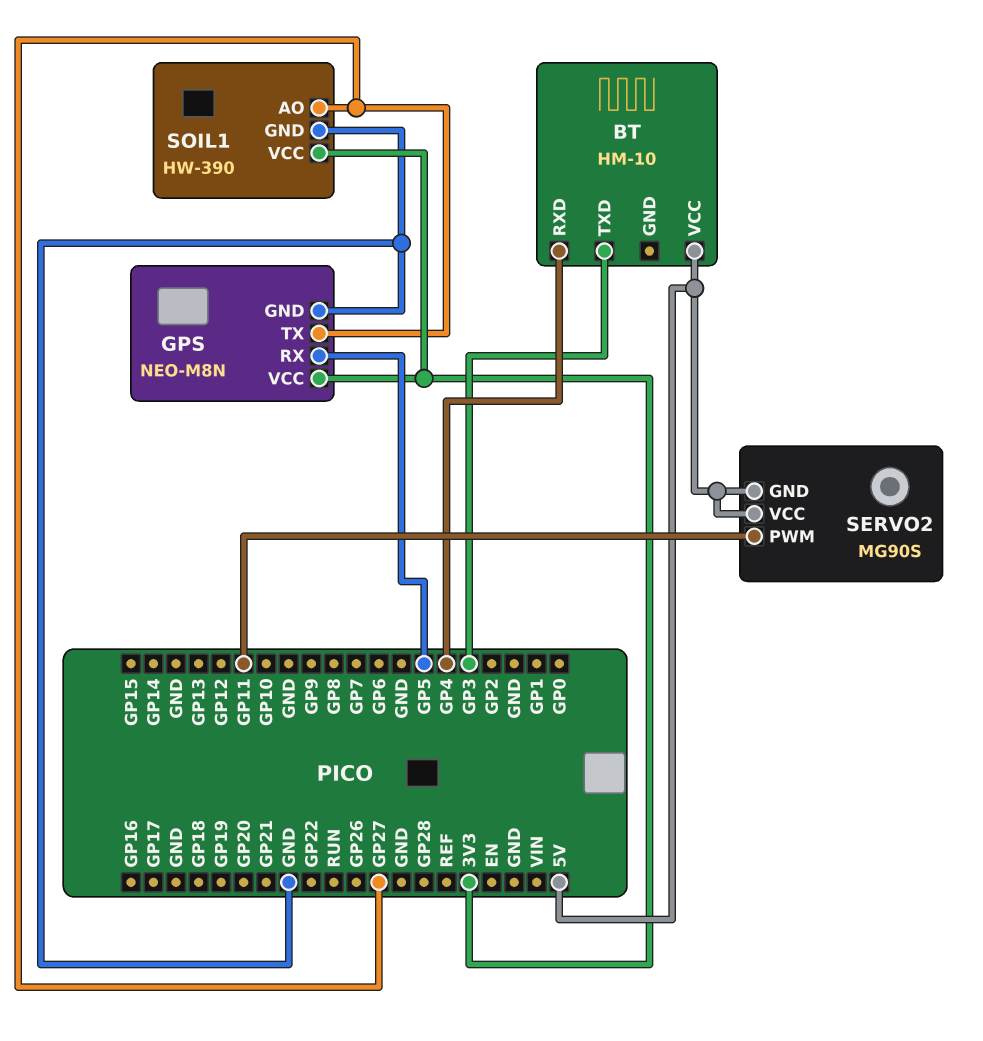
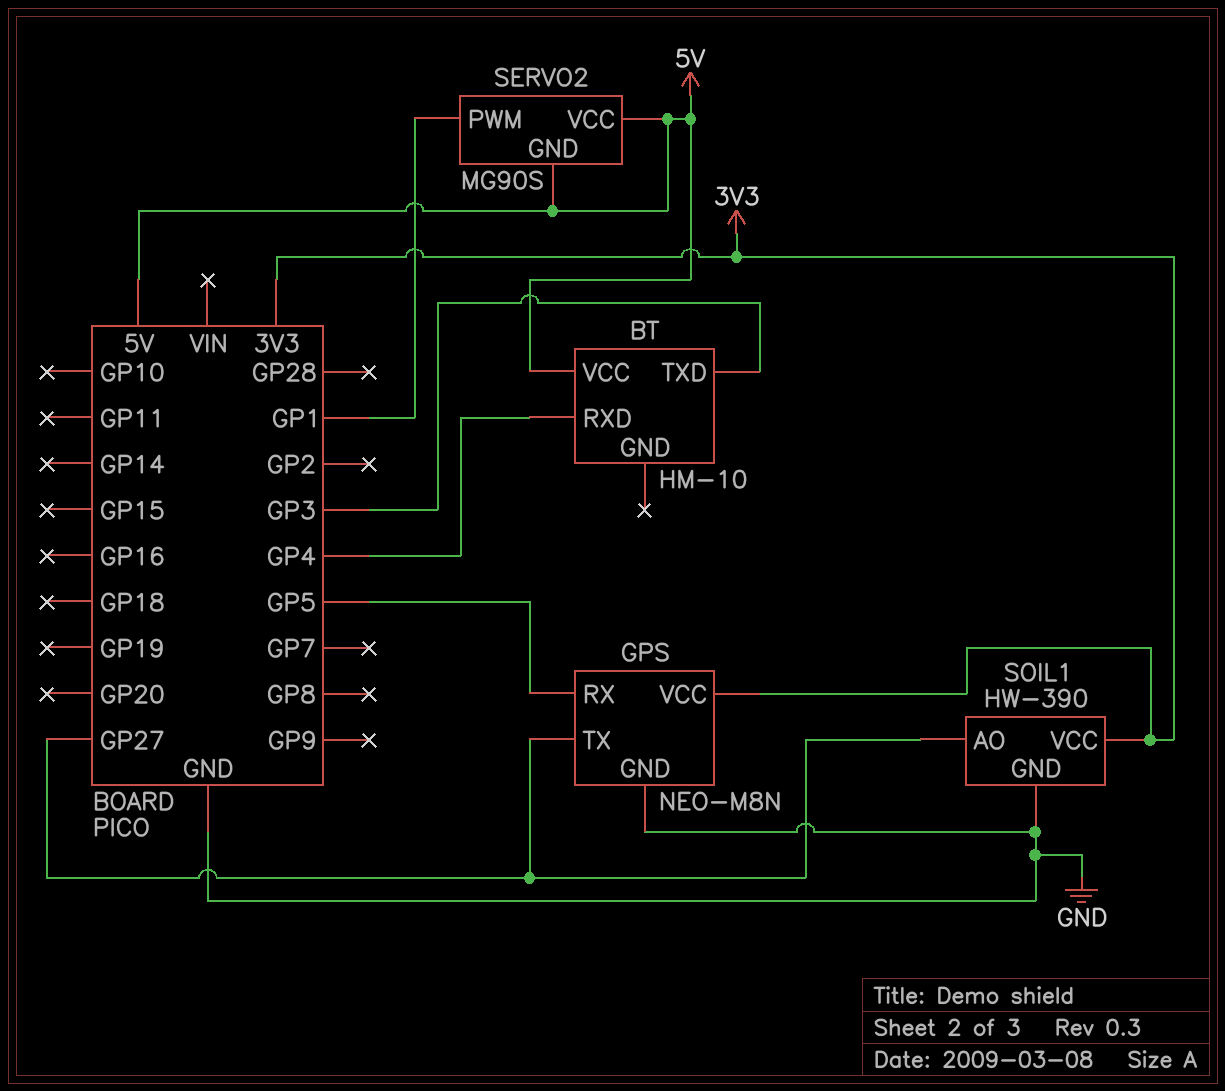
SERVO2 pin PWM: GP11 -> GP1

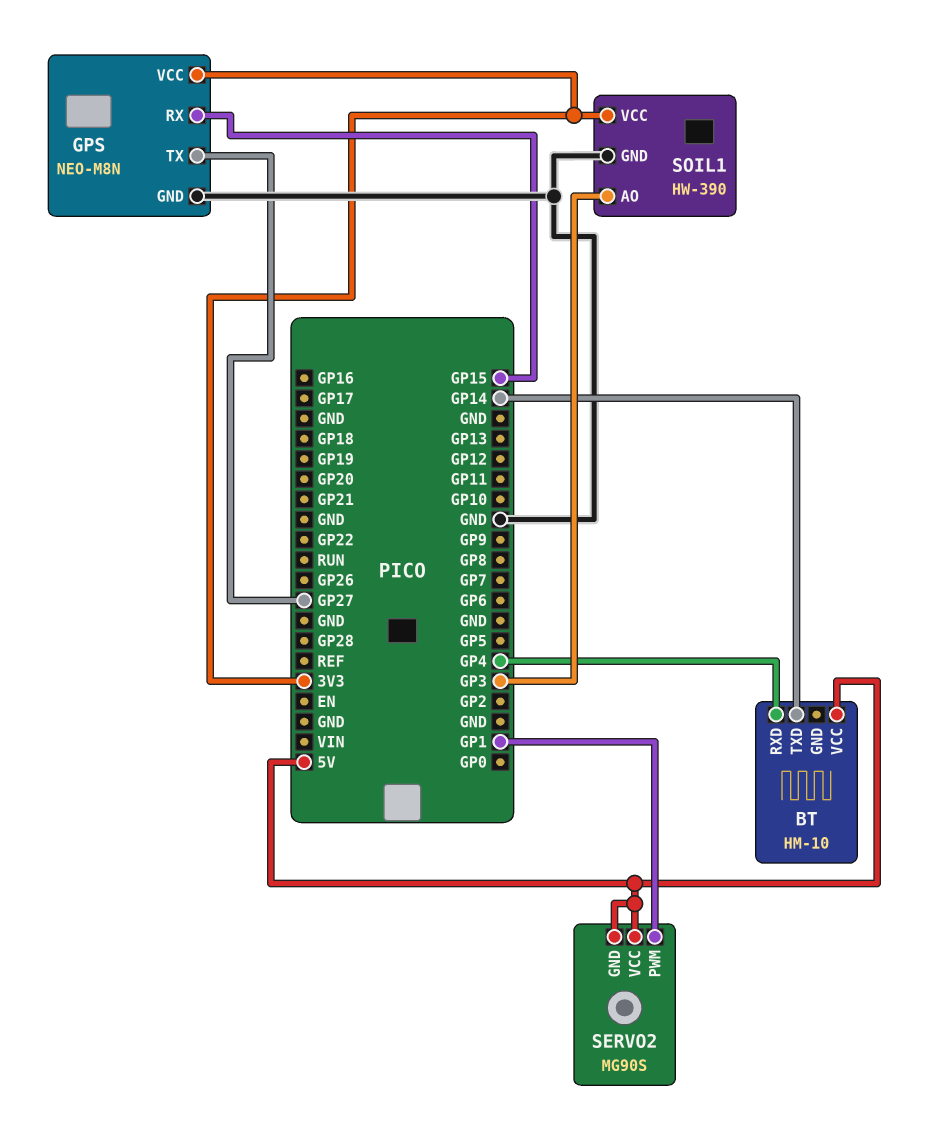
BT pin TXD: GP3 -> GP14
GPS pin RX: GP5 -> GP15
SOIL1 pin AO: GP27 -> GP3

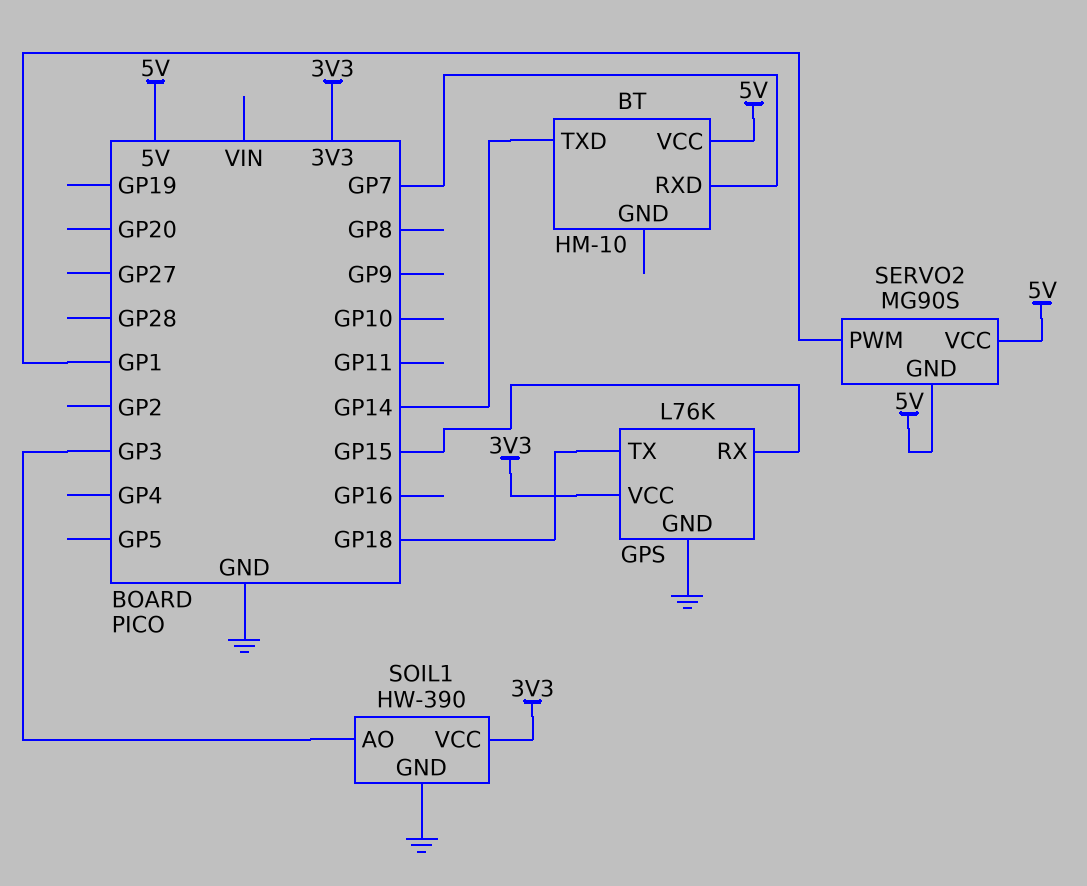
BT pin RXD: GP4 -> GP7
GPS: NEO-M8N -> L76K
GPS pin TX: GP27 -> GP18

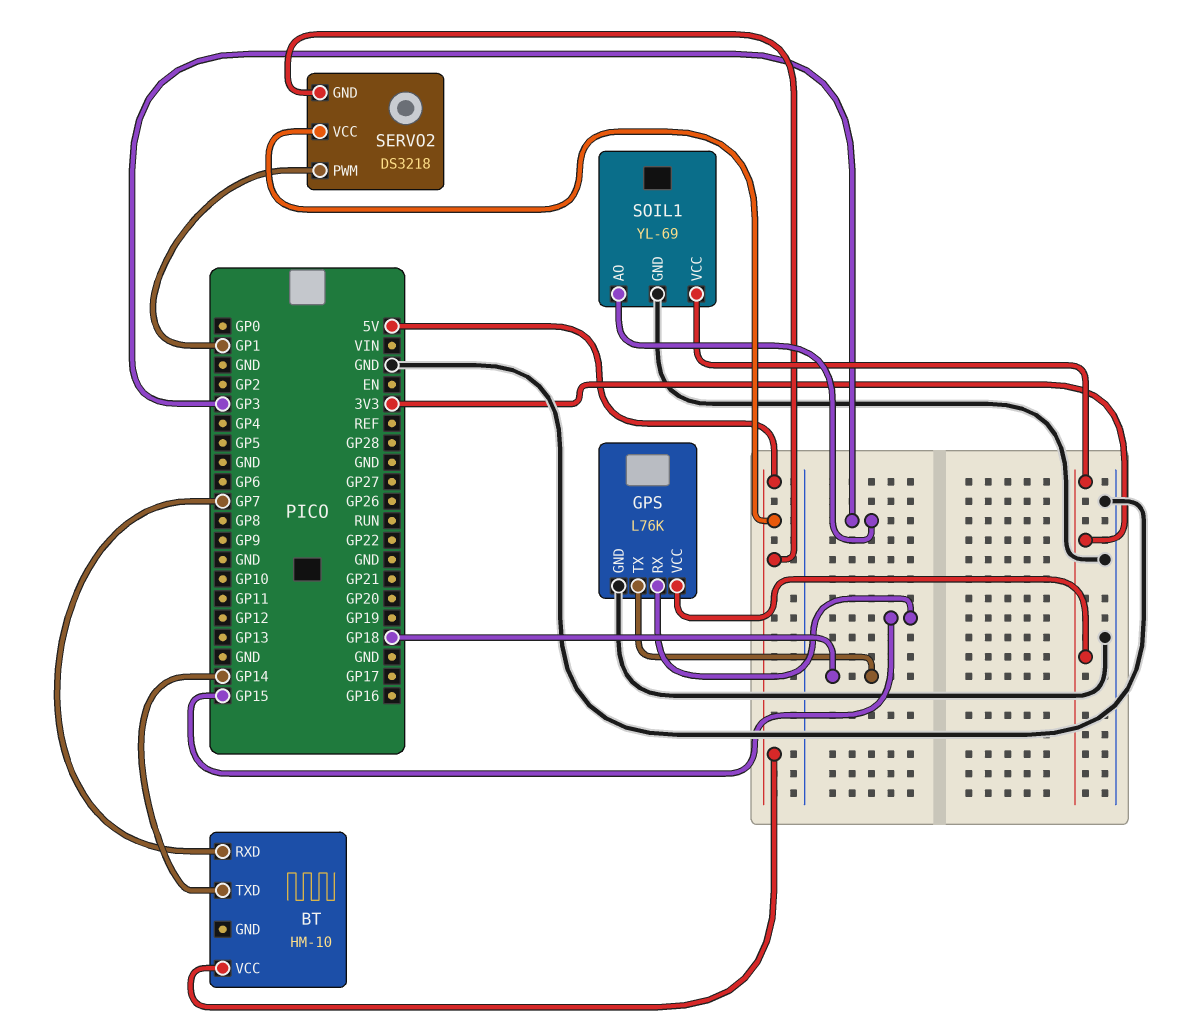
SERVO2: MG90S -> DS3218
SOIL1: HW-390 -> YL-69

